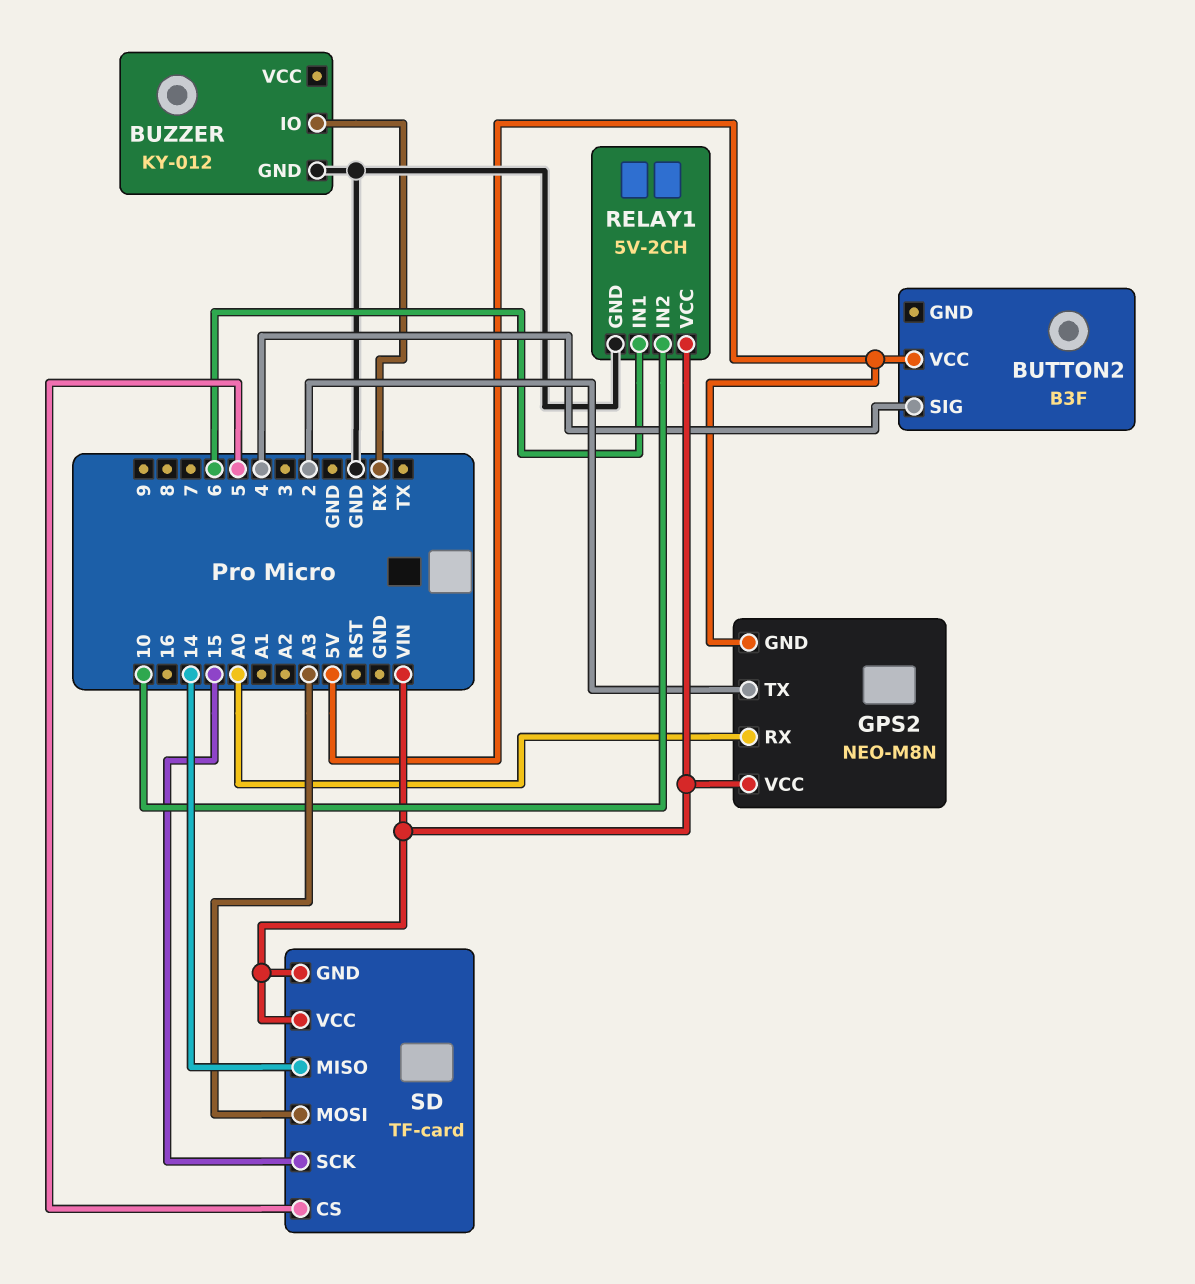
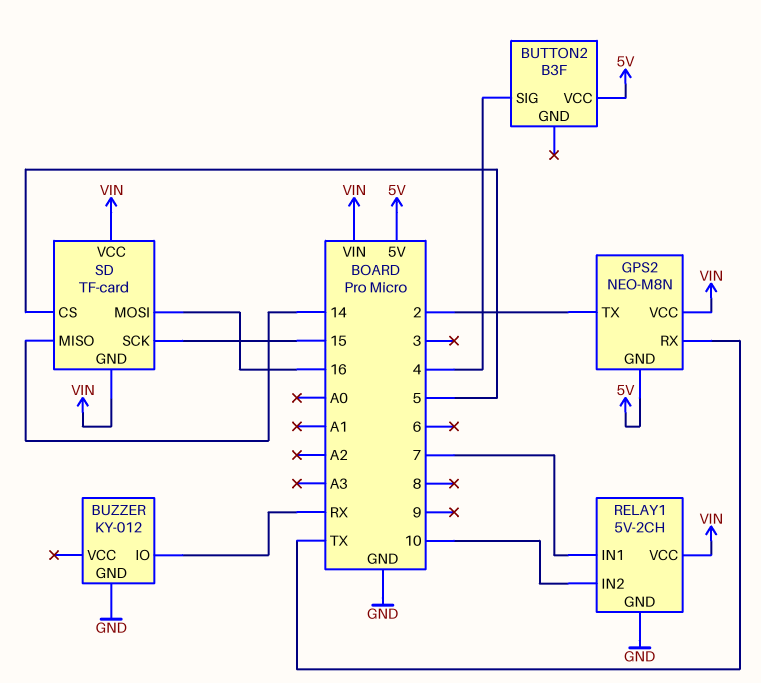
GPS2 pin RX: A0 -> TX
RELAY1 pin IN1: 6 -> 7
SD pin MOSI: A3 -> 16

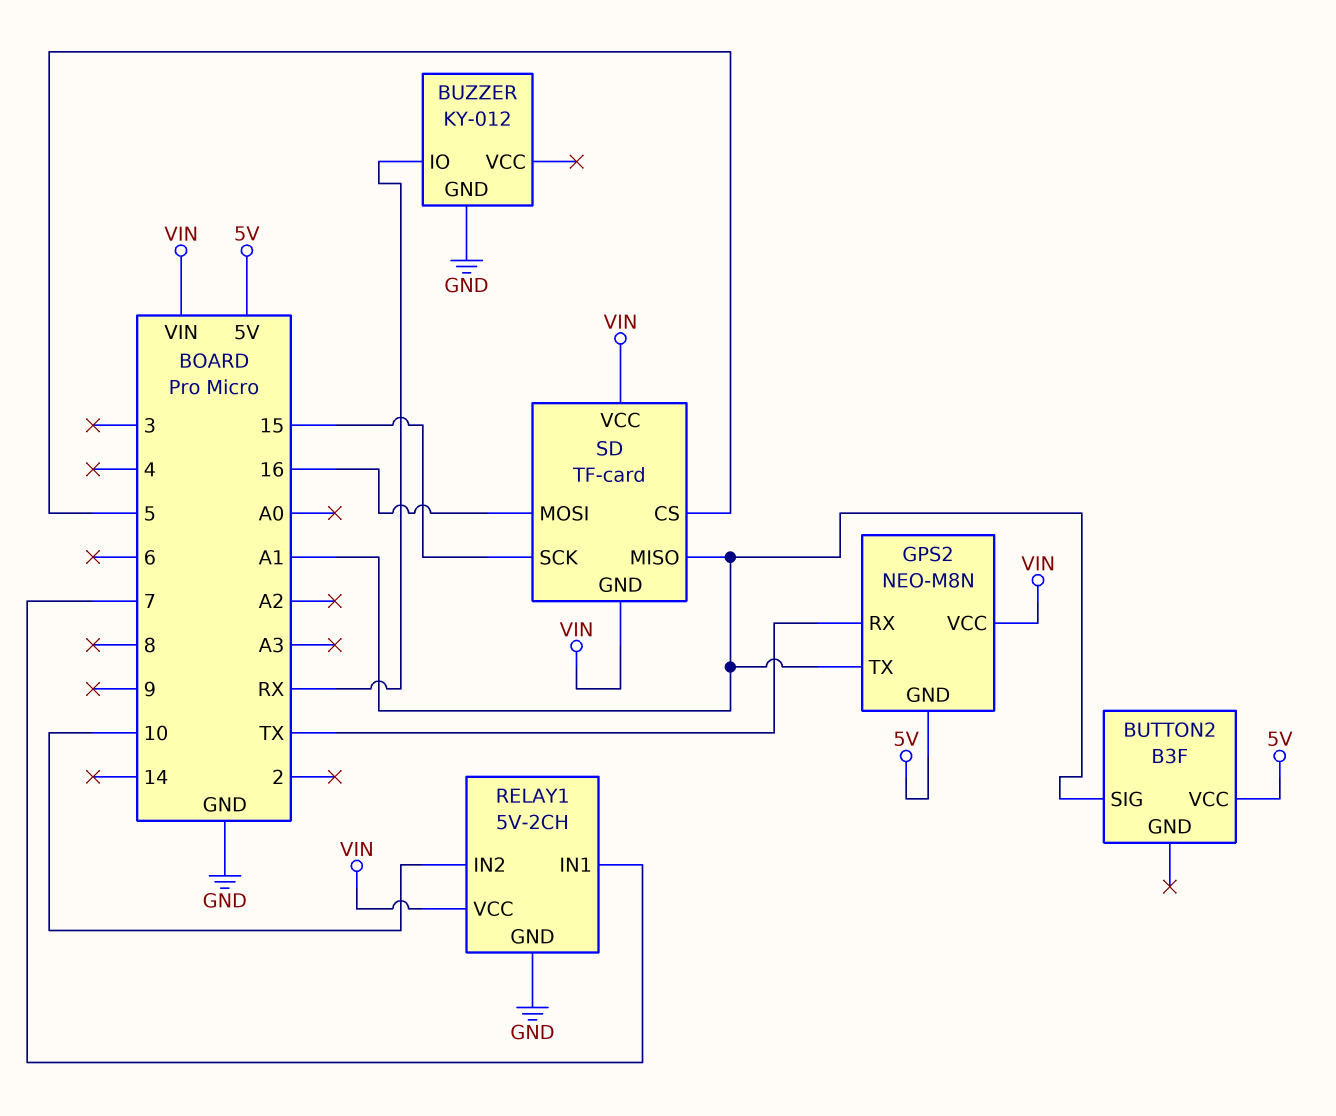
BUTTON2 pin SIG: 4 -> A1
GPS2 pin TX: 2 -> A1
SD pin MISO: 14 -> A1

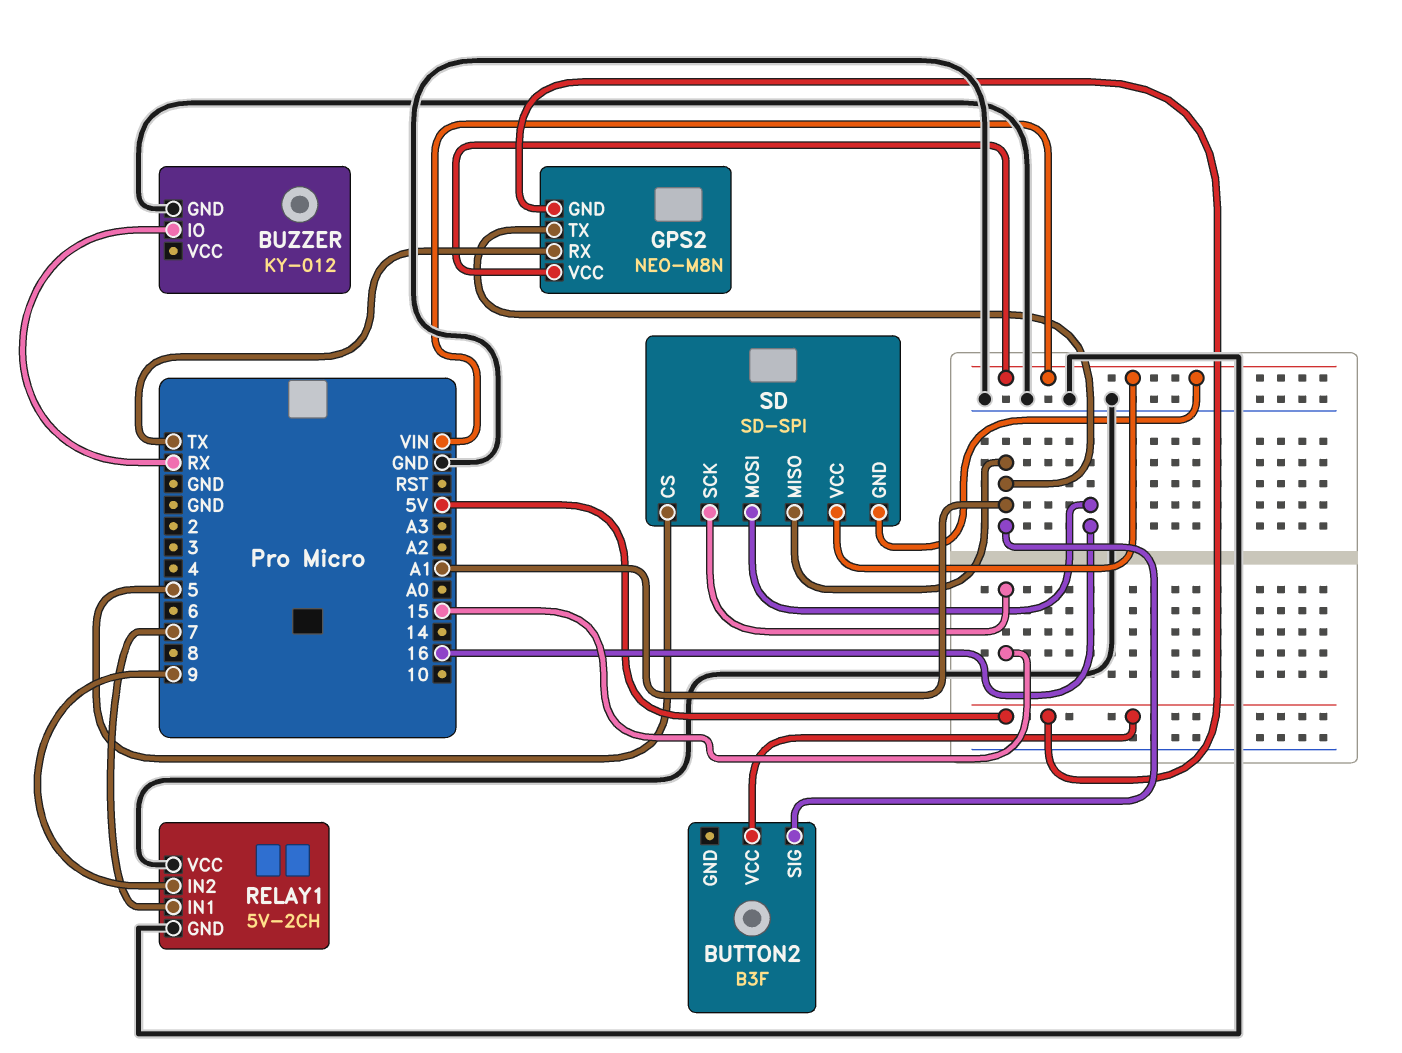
RELAY1 pin IN2: 10 -> 9
RELAY1 pin VCC: VIN -> GND
SD: TF-card -> SD-SPI

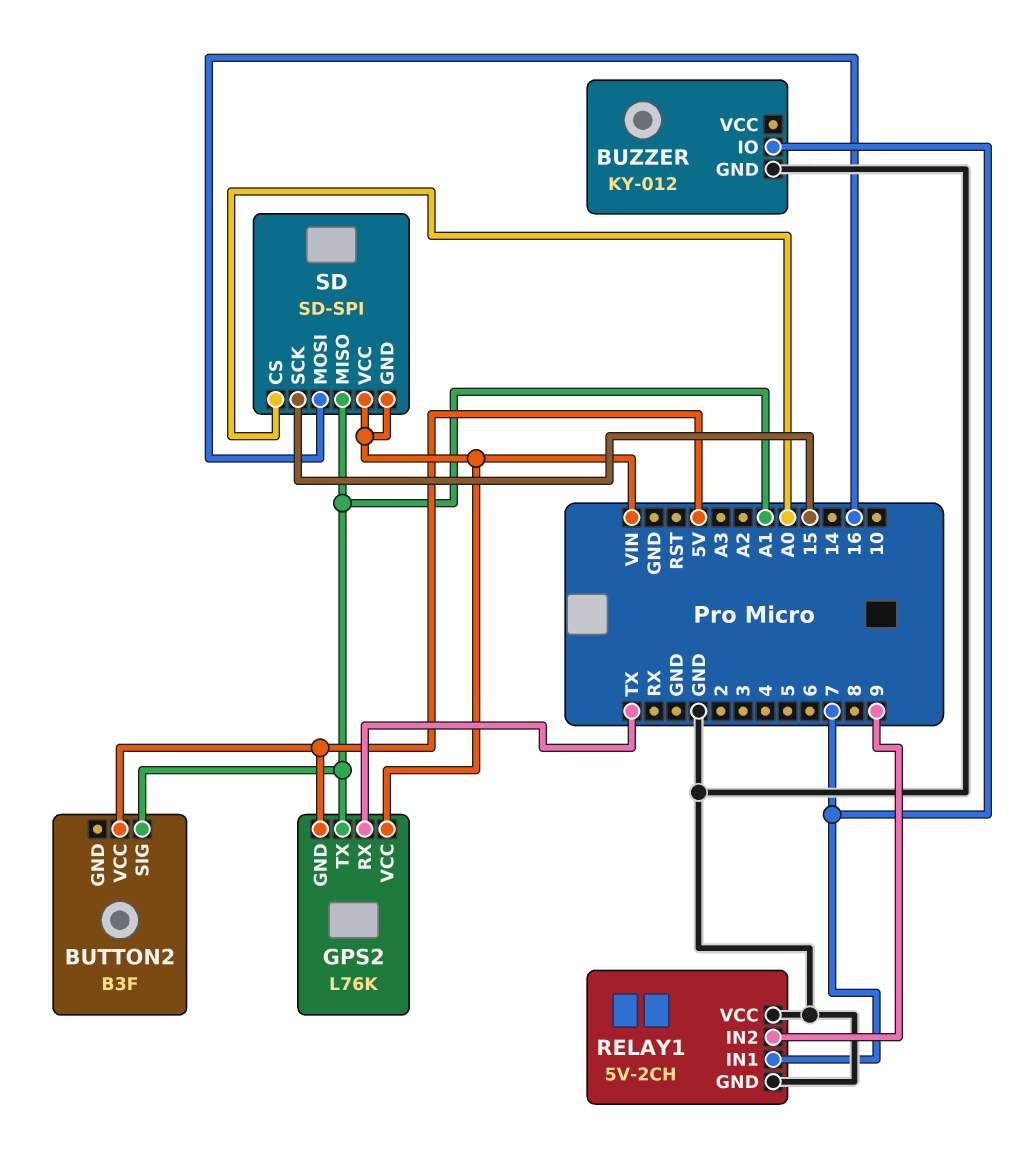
BUZZER pin IO: RX -> 7
GPS2: NEO-M8N -> L76K
SD pin CS: 5 -> A0

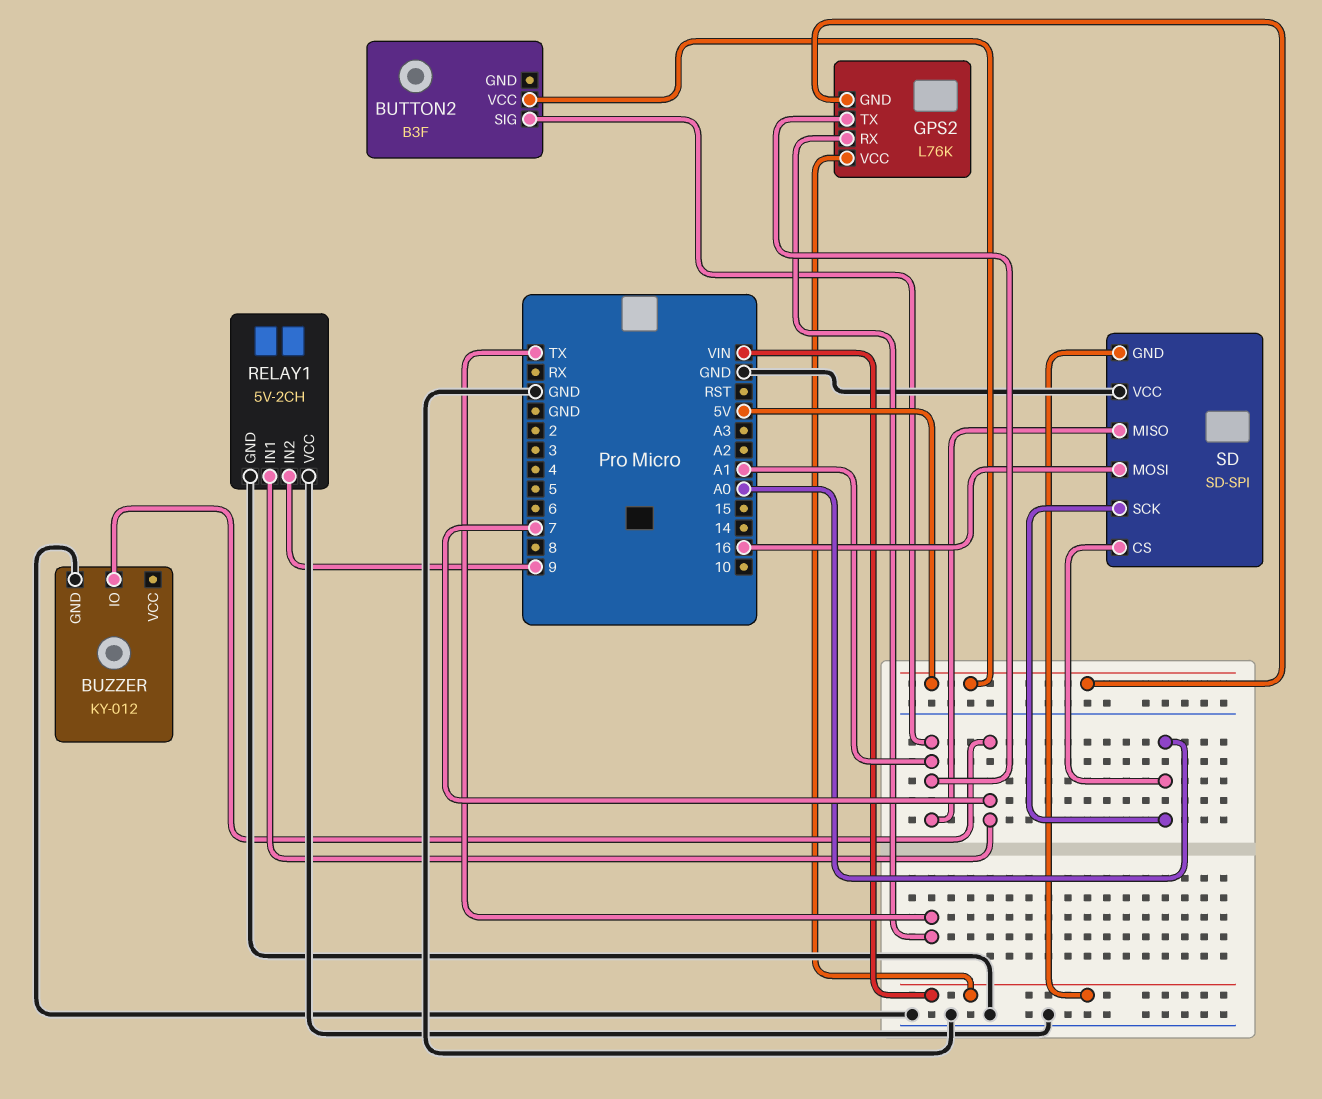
SD pin SCK: 15 -> A0
SD pin VCC: VIN -> GND

